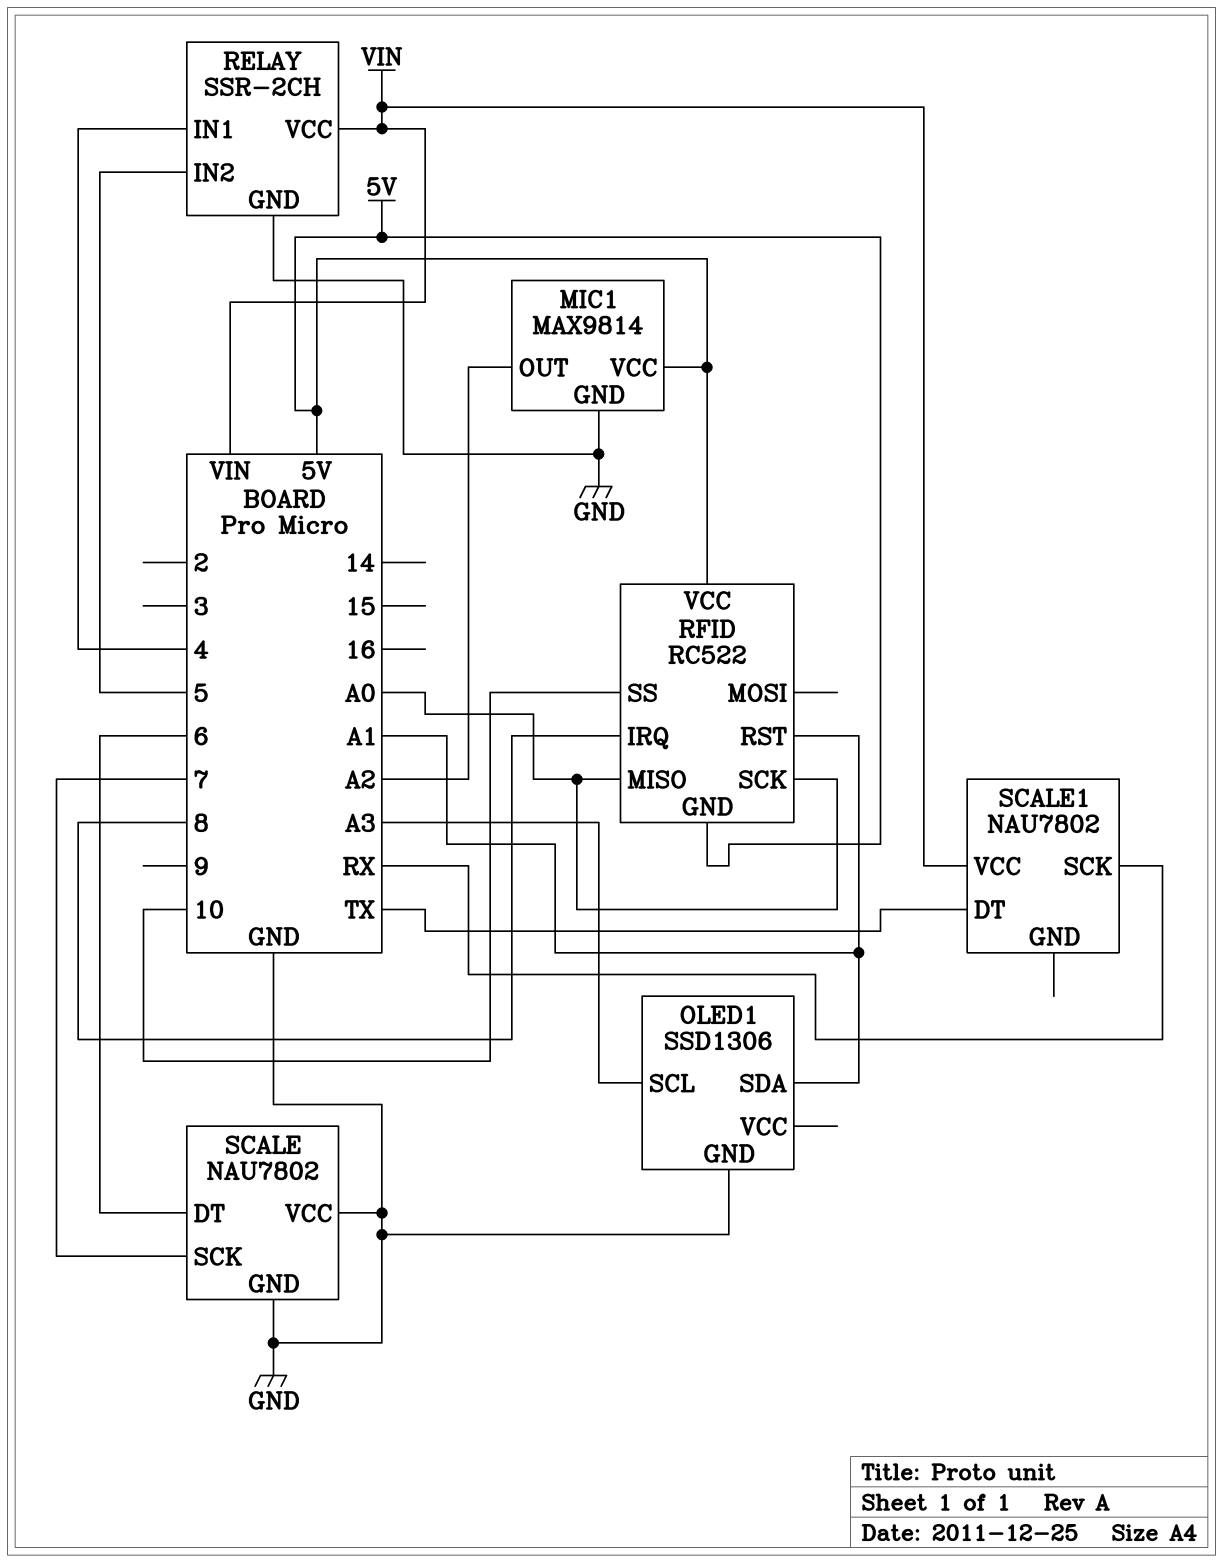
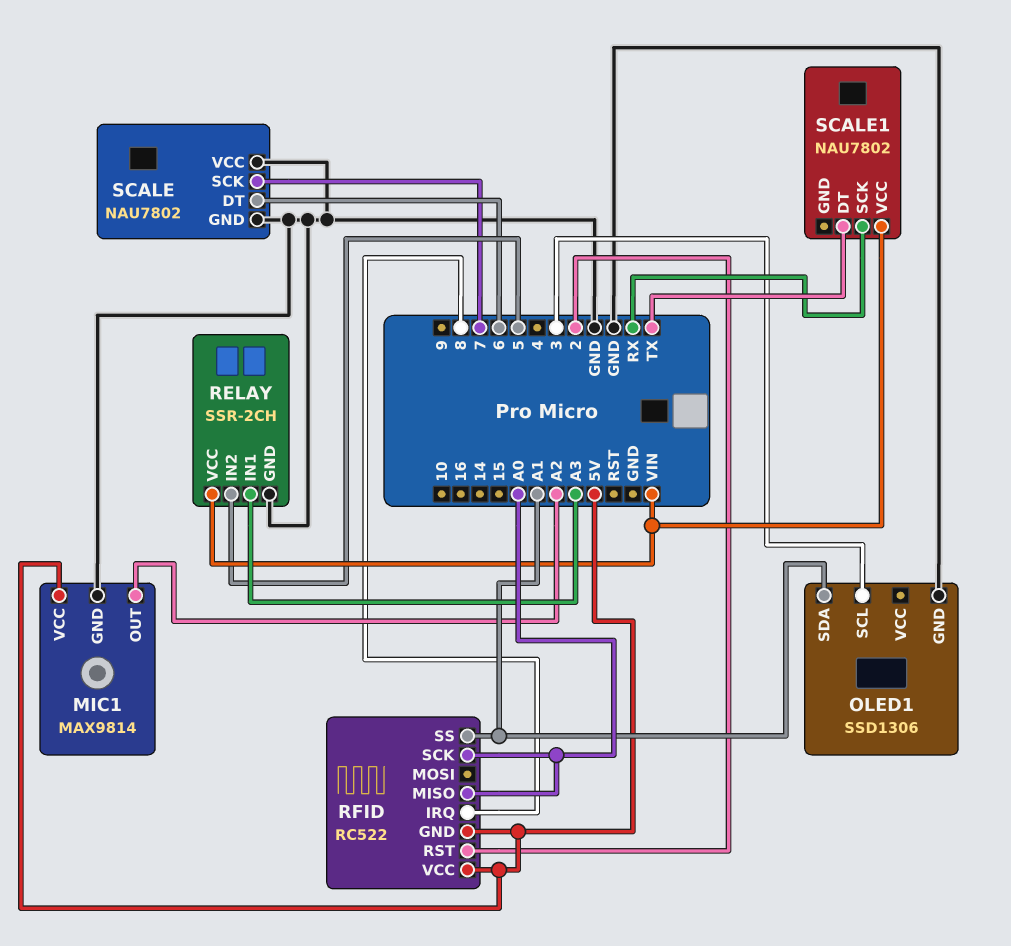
OLED1 pin SCL: A3 -> 3
RELAY pin IN1: 4 -> A3
RFID pin RST: A1 -> 2
RFID pin SS: 10 -> A1

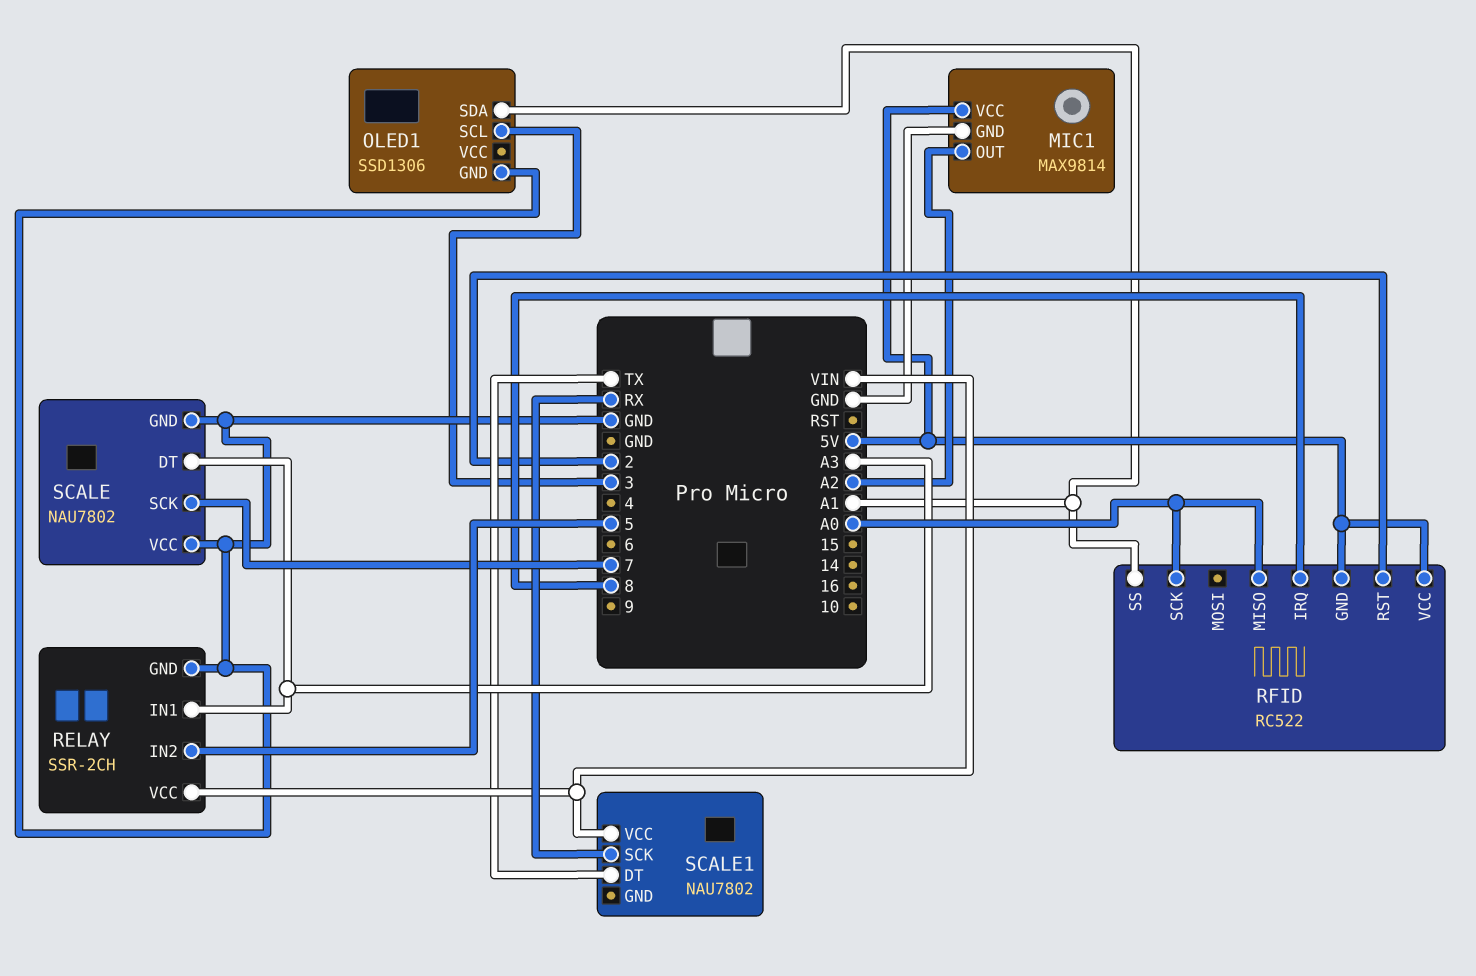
SCALE pin DT: 6 -> A3

